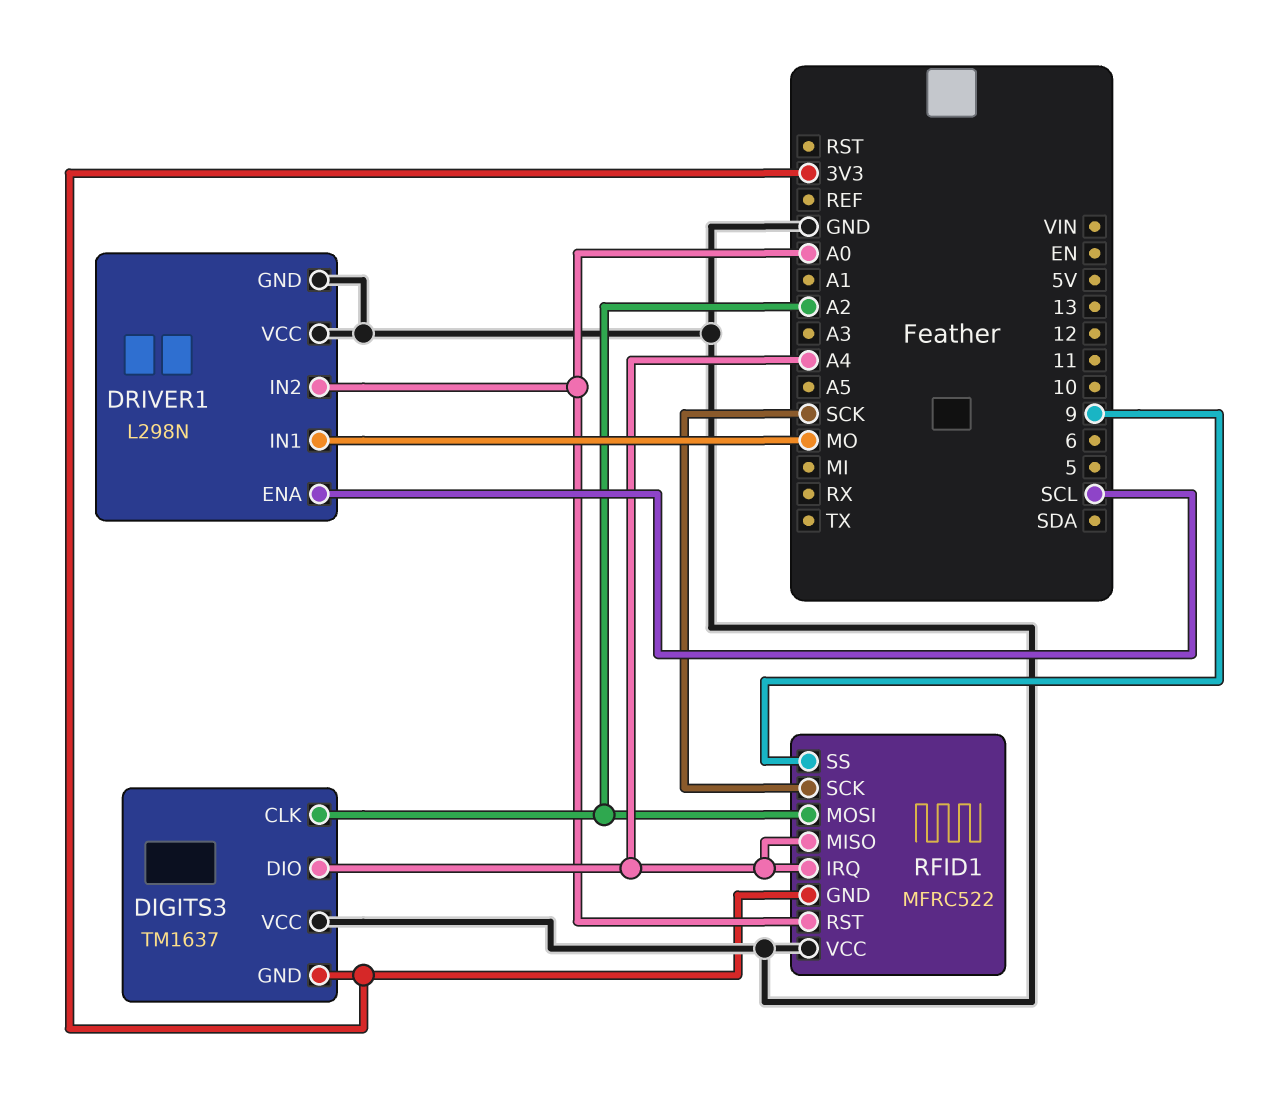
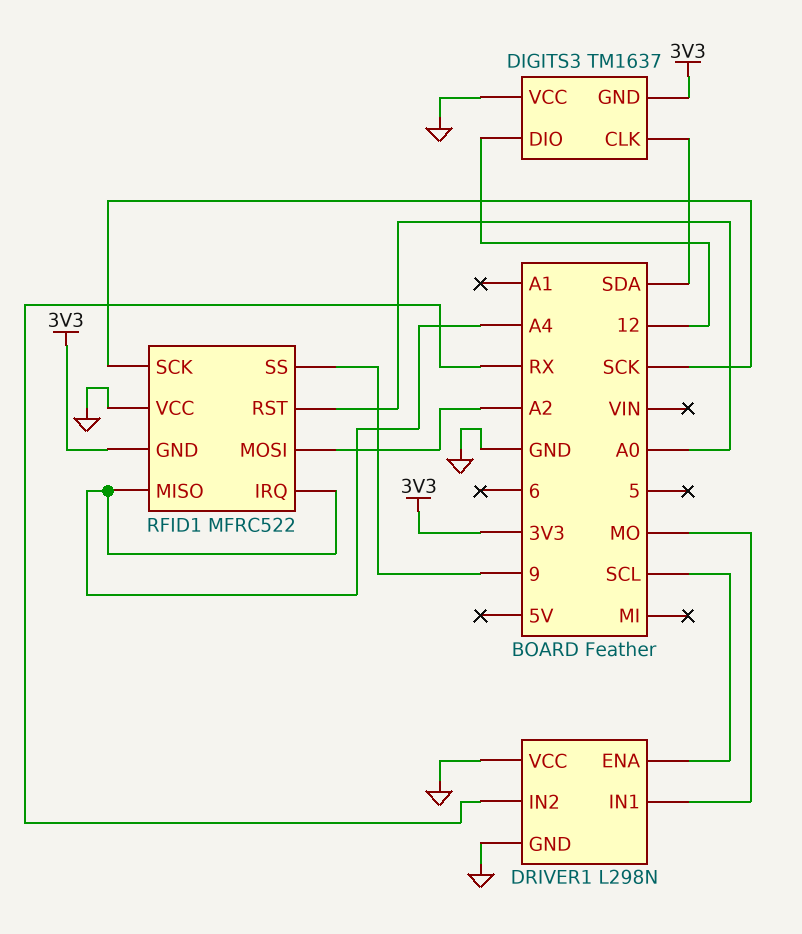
DIGITS3 pin CLK: A2 -> SDA
DIGITS3 pin DIO: A4 -> 12
DRIVER1 pin IN2: A0 -> RX

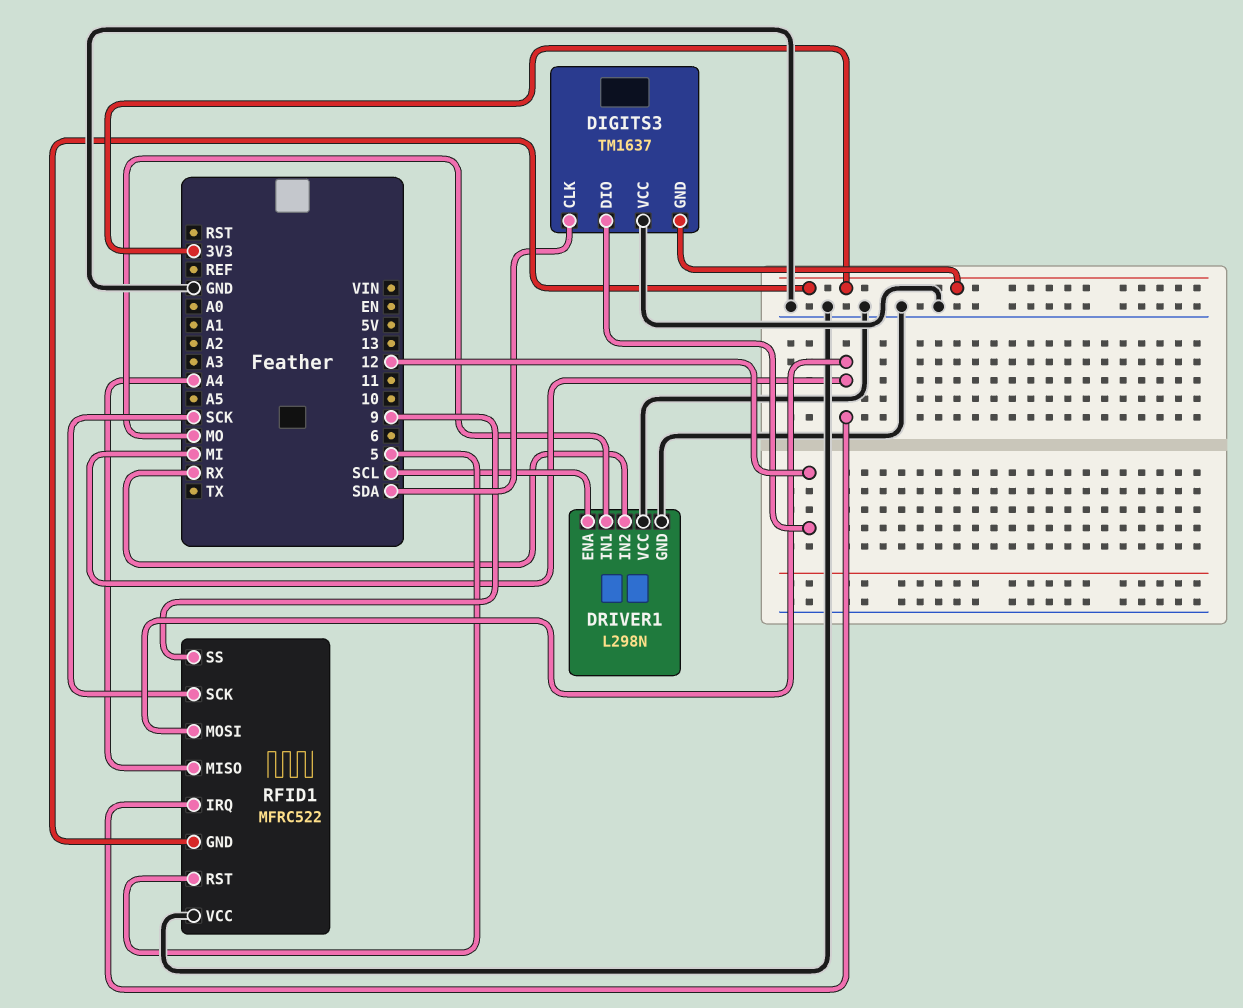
RFID1 pin IRQ: A4 -> MI
RFID1 pin MOSI: A2 -> MI
RFID1 pin RST: A0 -> 5

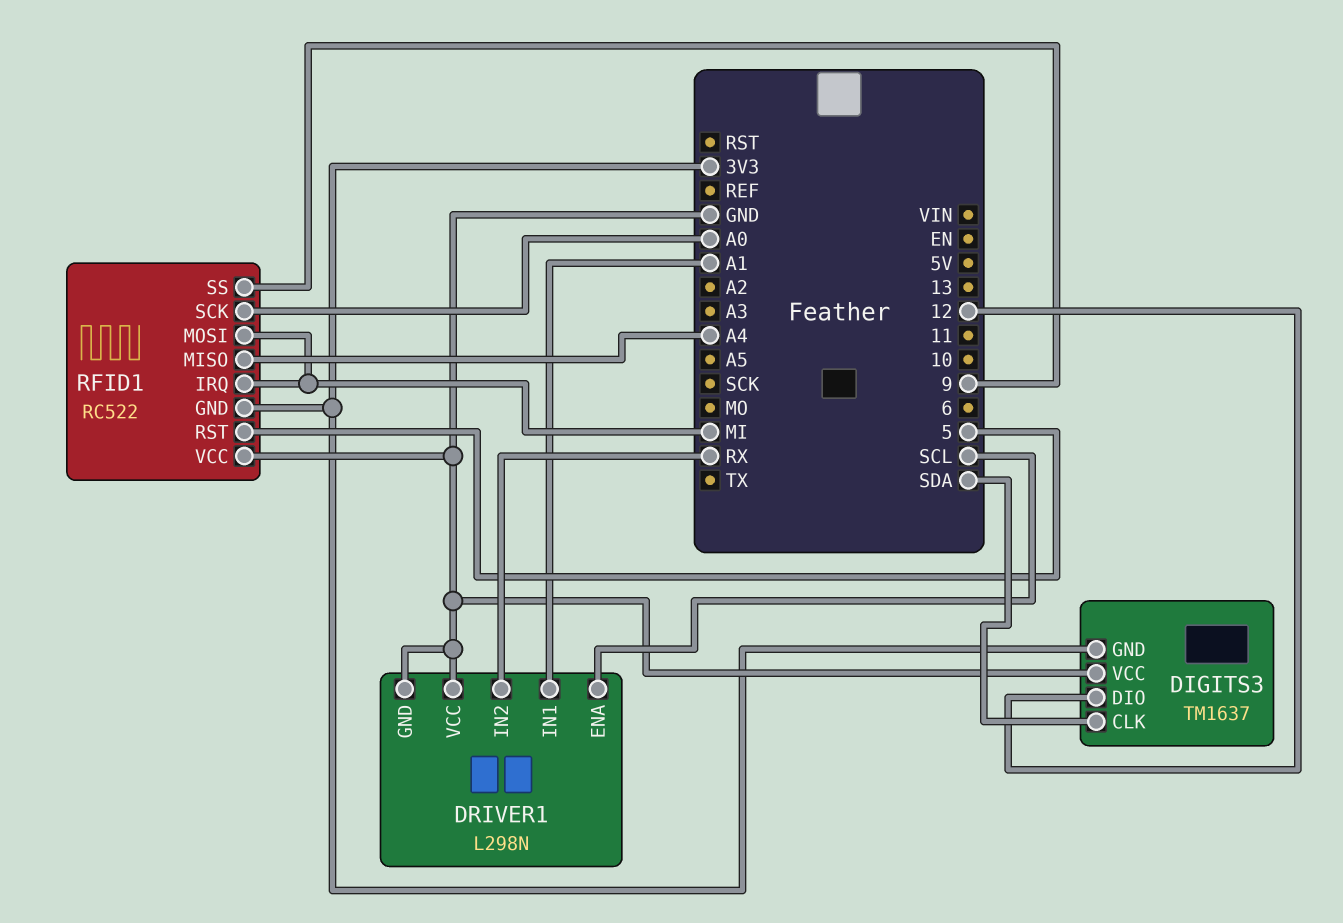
DRIVER1 pin IN1: MO -> A1
RFID1: MFRC522 -> RC522
RFID1 pin SCK: SCK -> A0

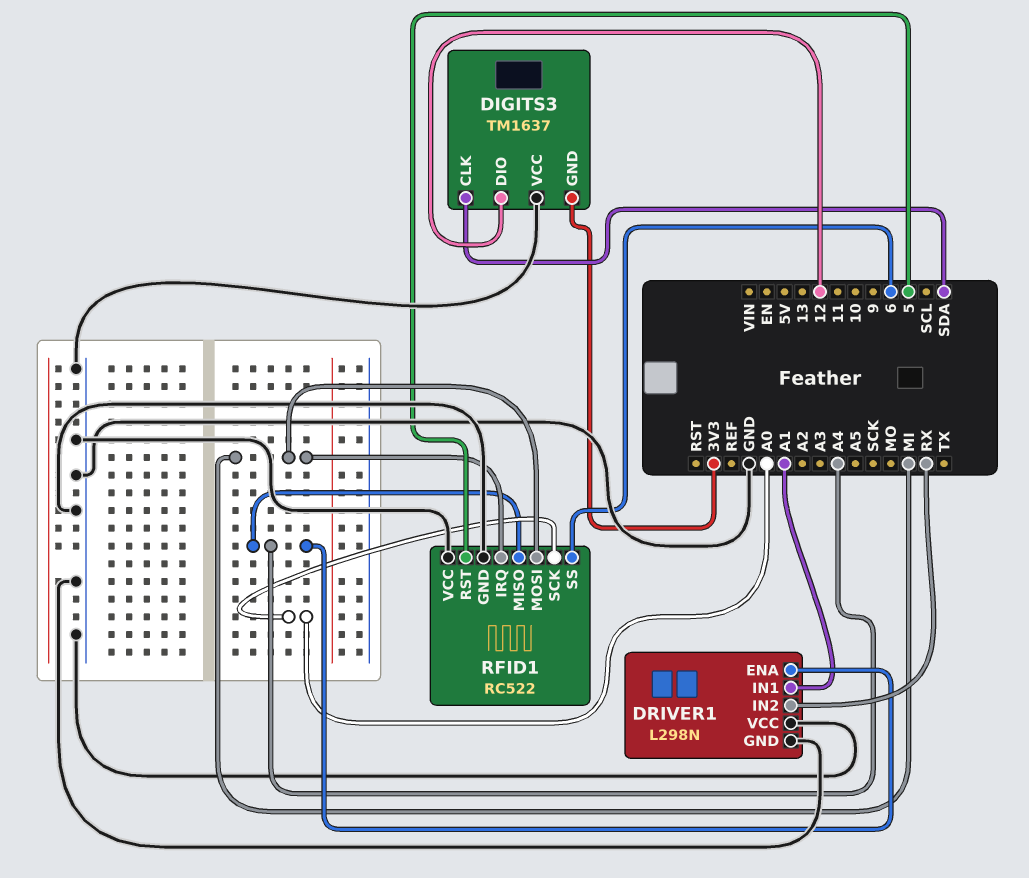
DRIVER1 pin ENA: SCL -> A4
RFID1 pin GND: 3V3 -> GND
RFID1 pin SS: 9 -> 6

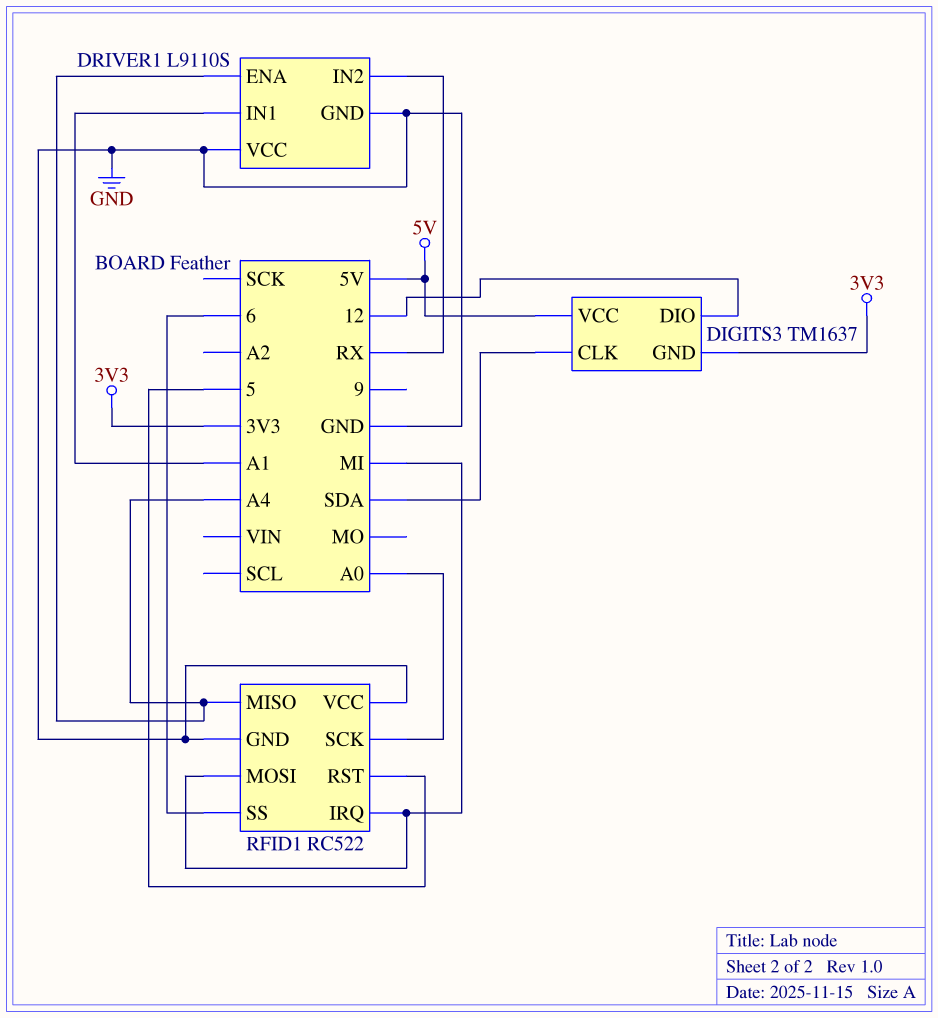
DIGITS3 pin VCC: GND -> 5V
DRIVER1: L298N -> L9110S

